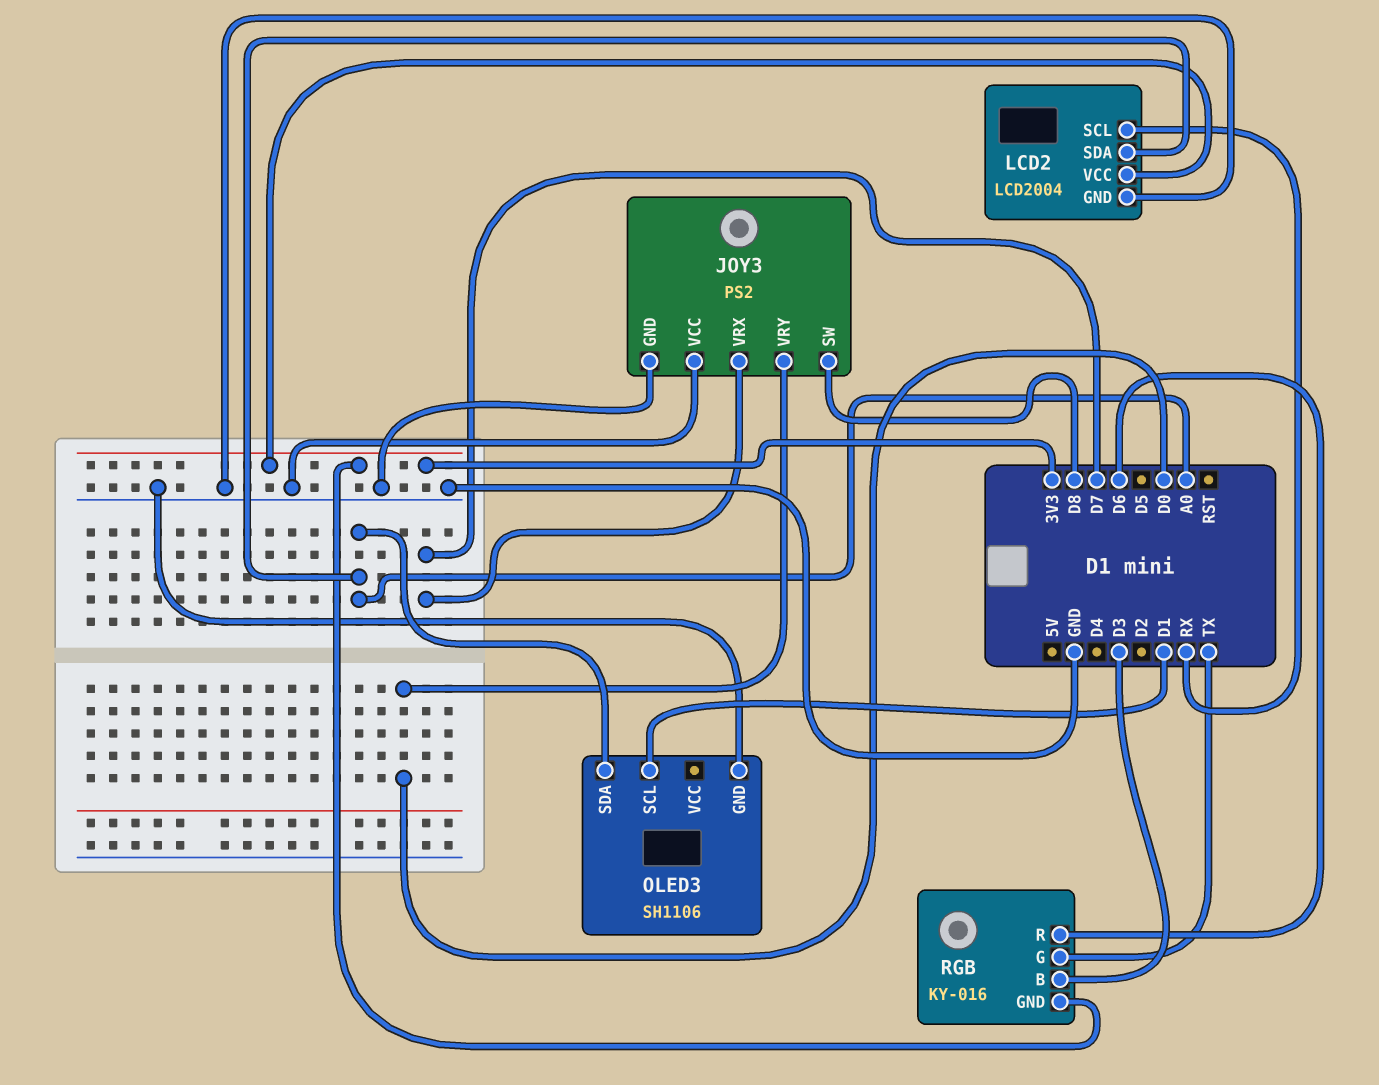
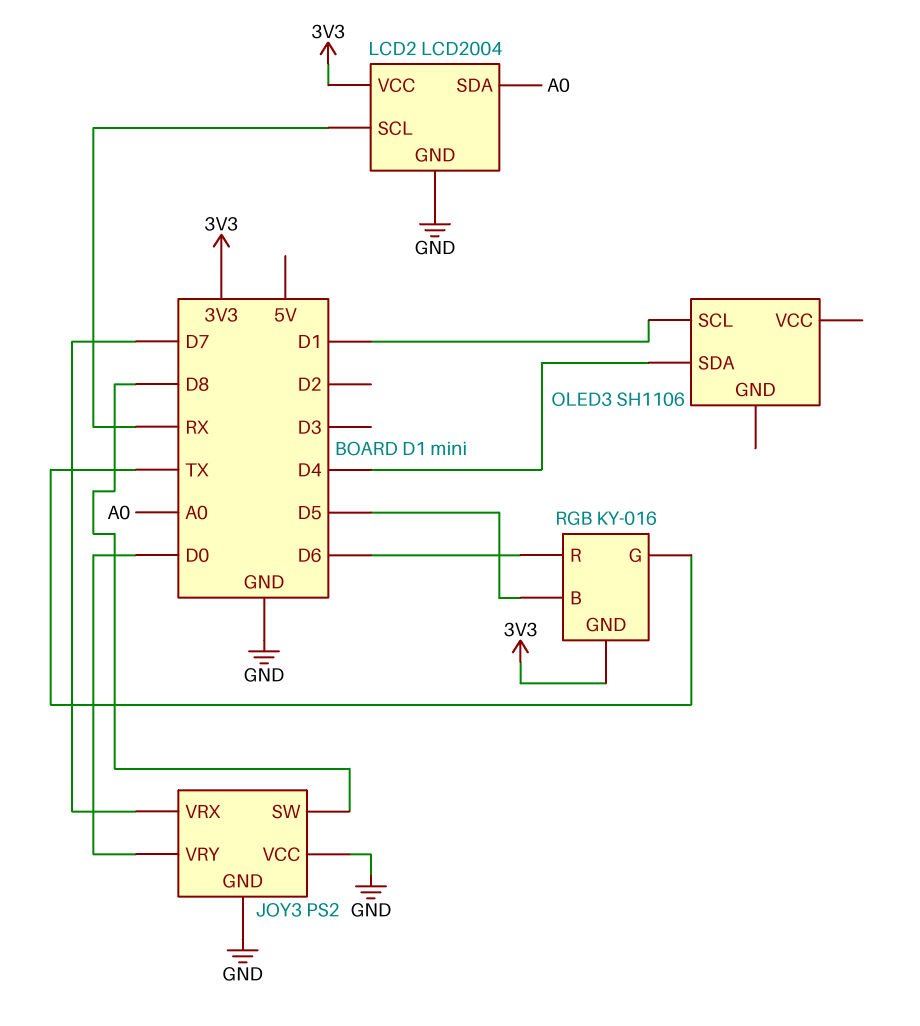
OLED3 pin GND: GND -> none
OLED3 pin SDA: A0 -> D4
RGB pin B: D3 -> D5

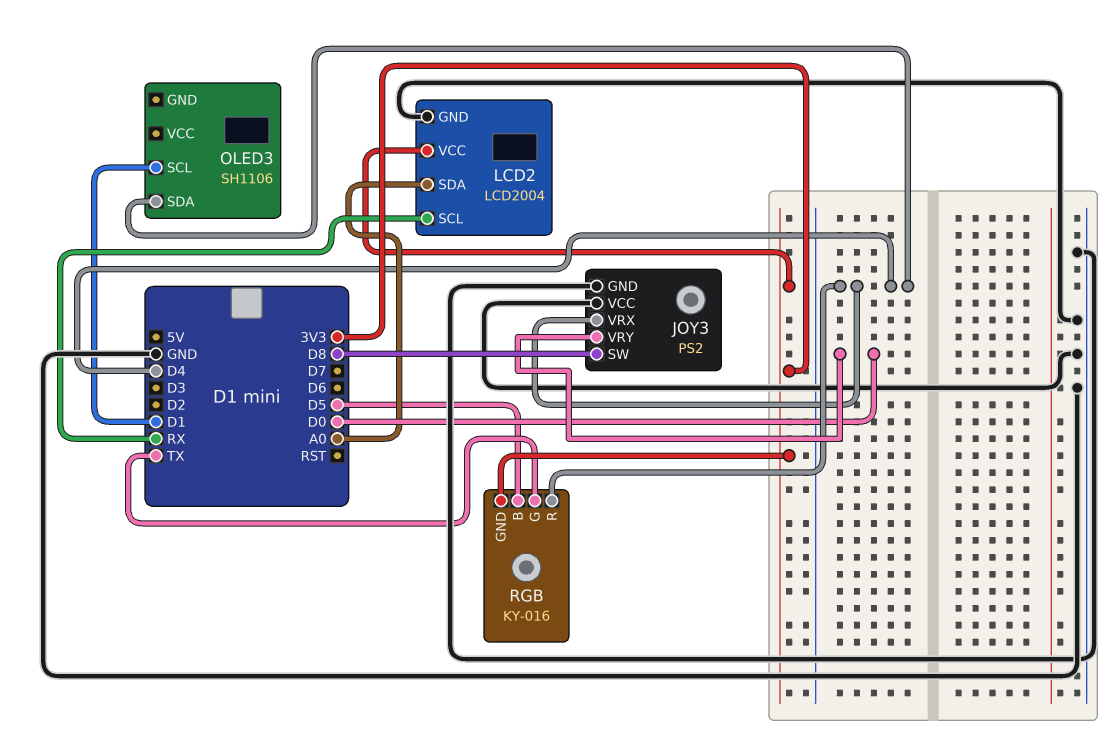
JOY3 pin VRX: D7 -> D4
RGB pin R: D6 -> D4

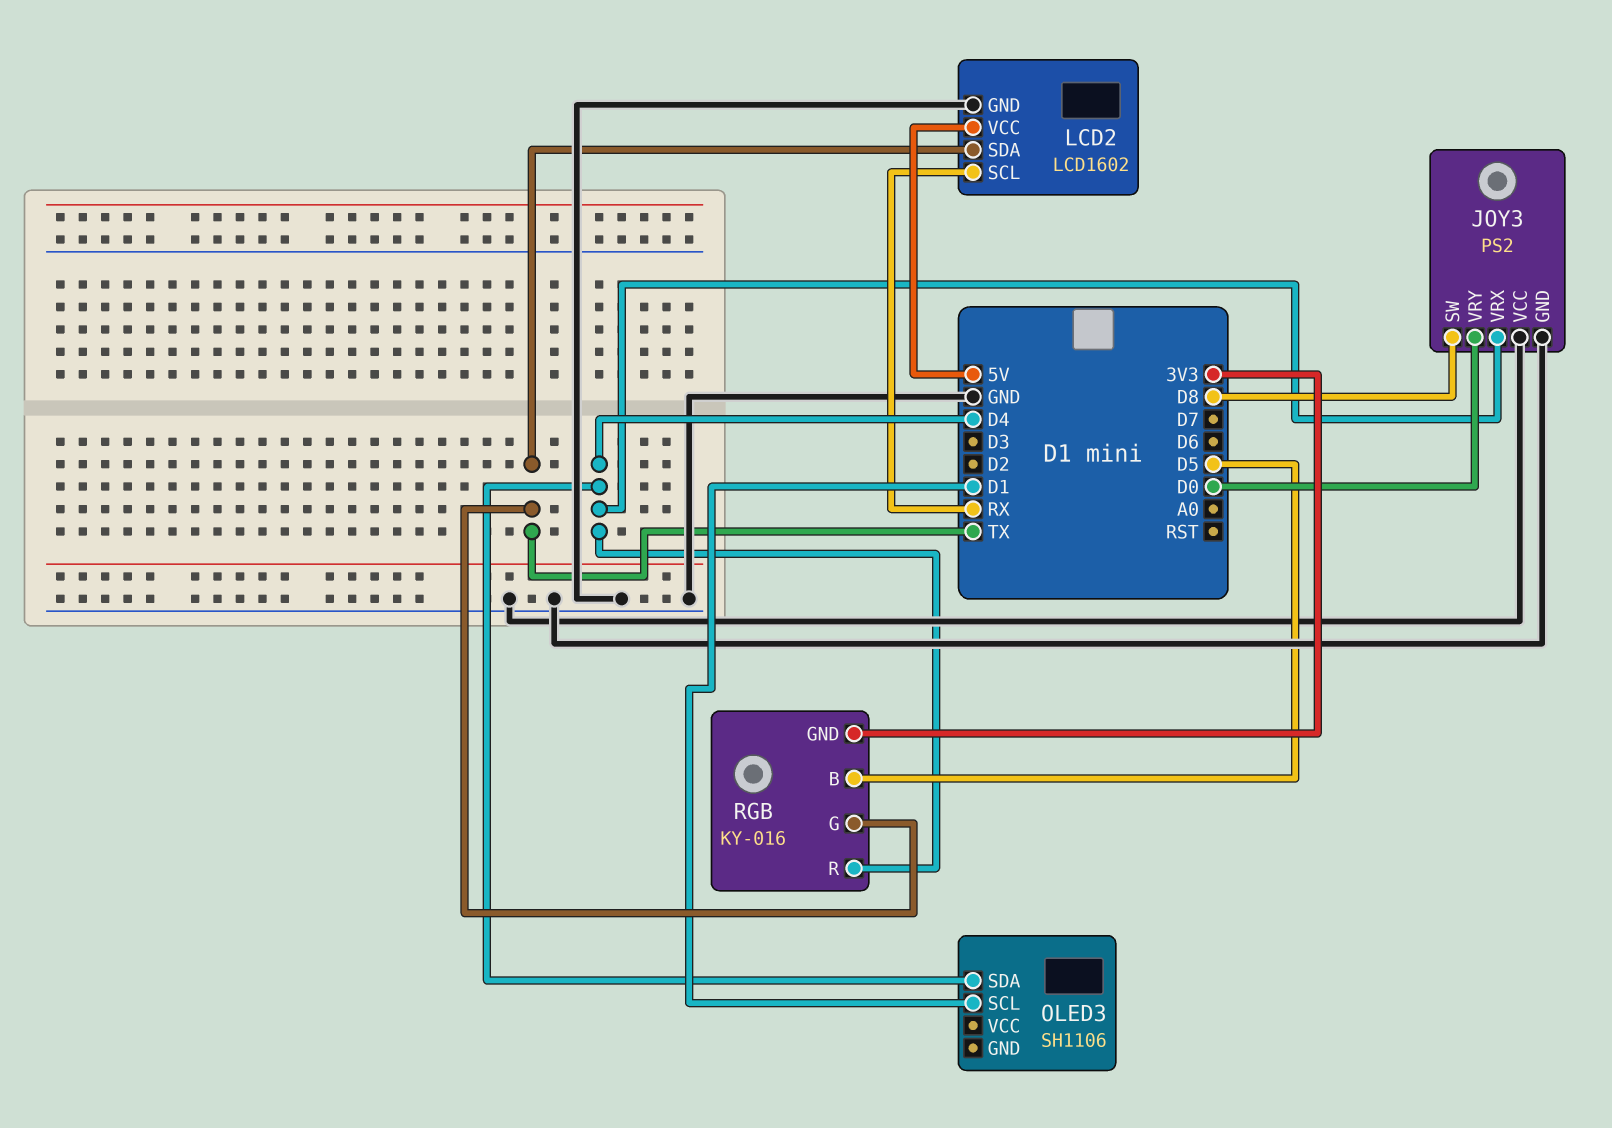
LCD2: LCD2004 -> LCD1602
LCD2 pin SDA: A0 -> TX
LCD2 pin VCC: 3V3 -> 5V

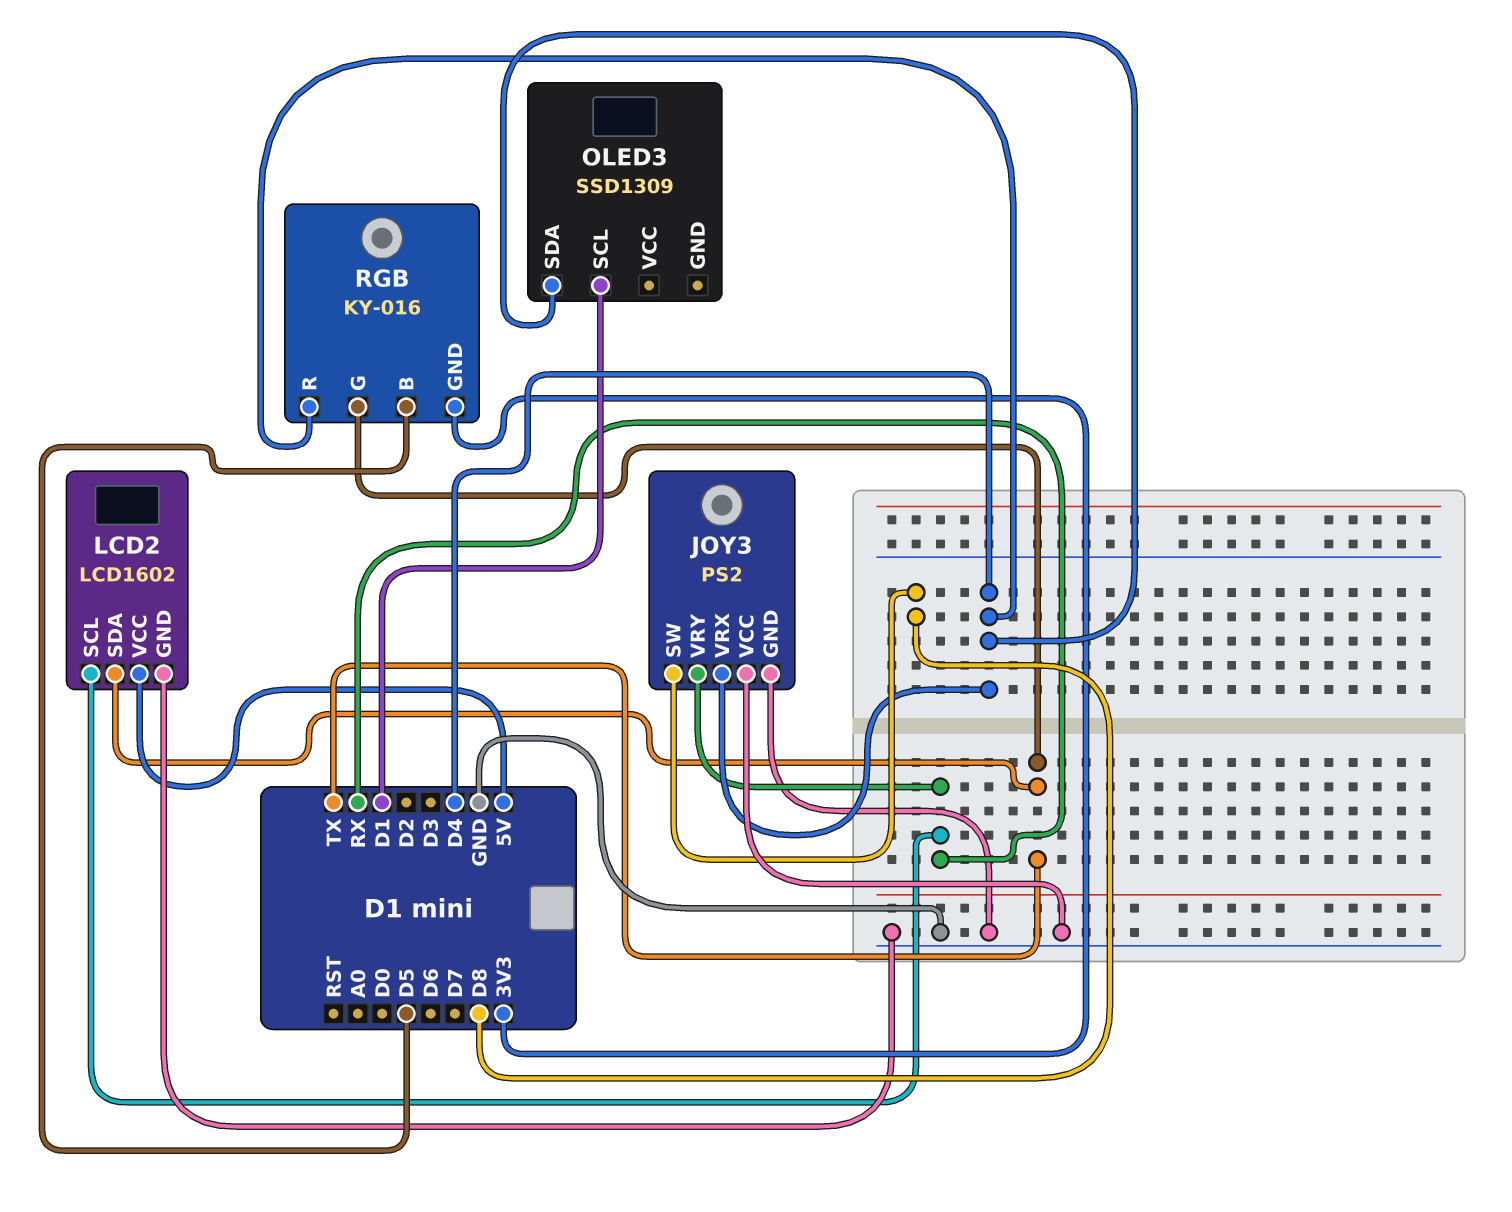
JOY3 pin VRY: D0 -> RX
OLED3: SH1106 -> SSD1309

